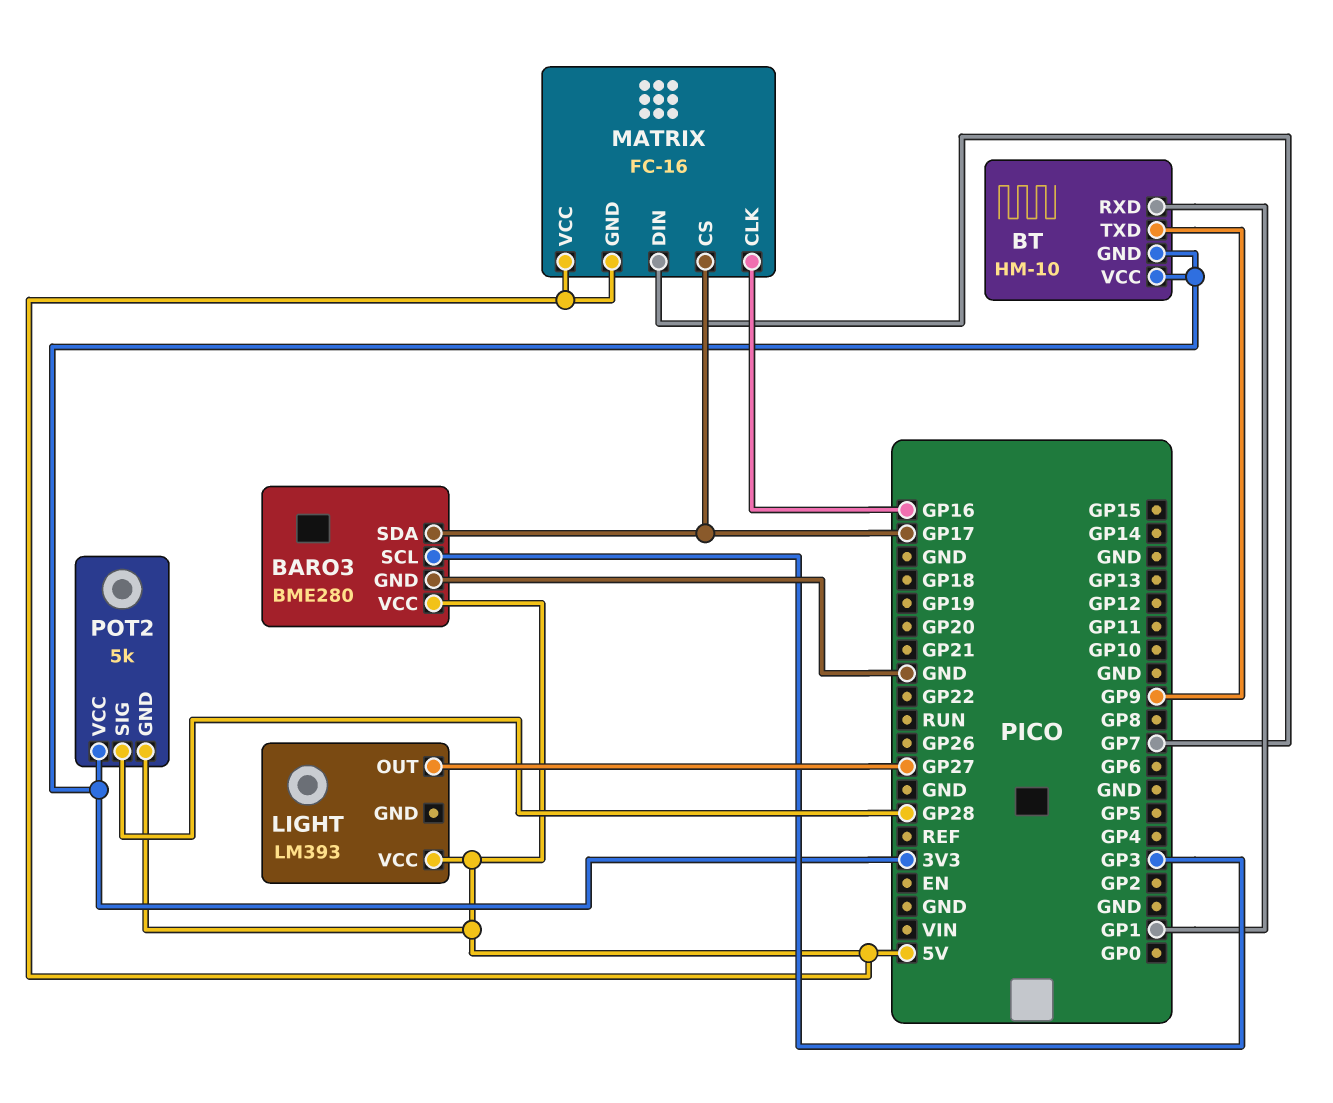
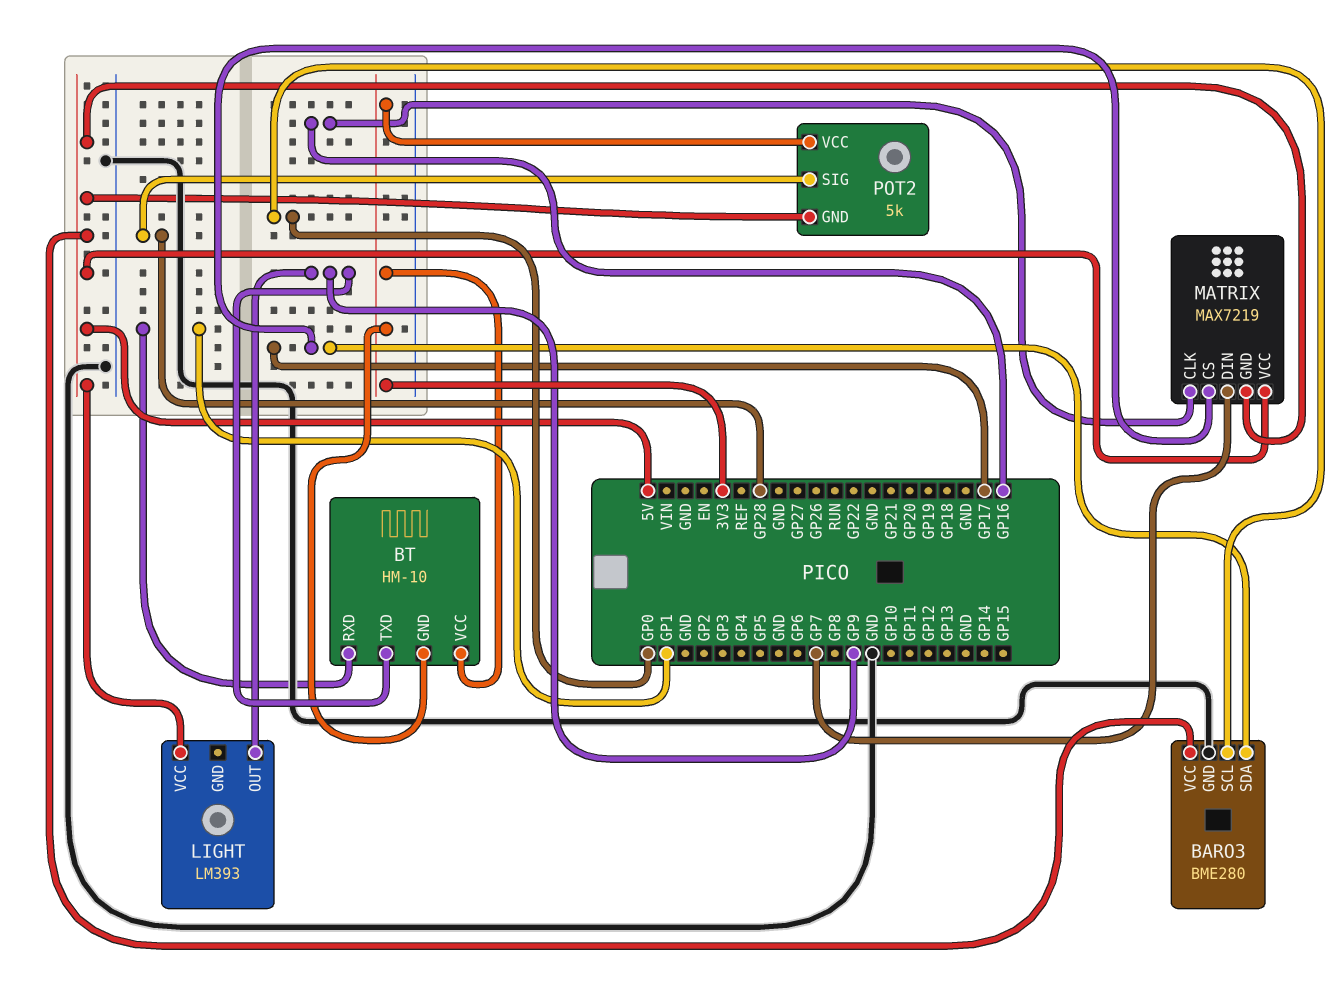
BARO3 pin SCL: GP3 -> GP0
LIGHT pin OUT: GP27 -> GP9
MATRIX: FC-16 -> MAX7219

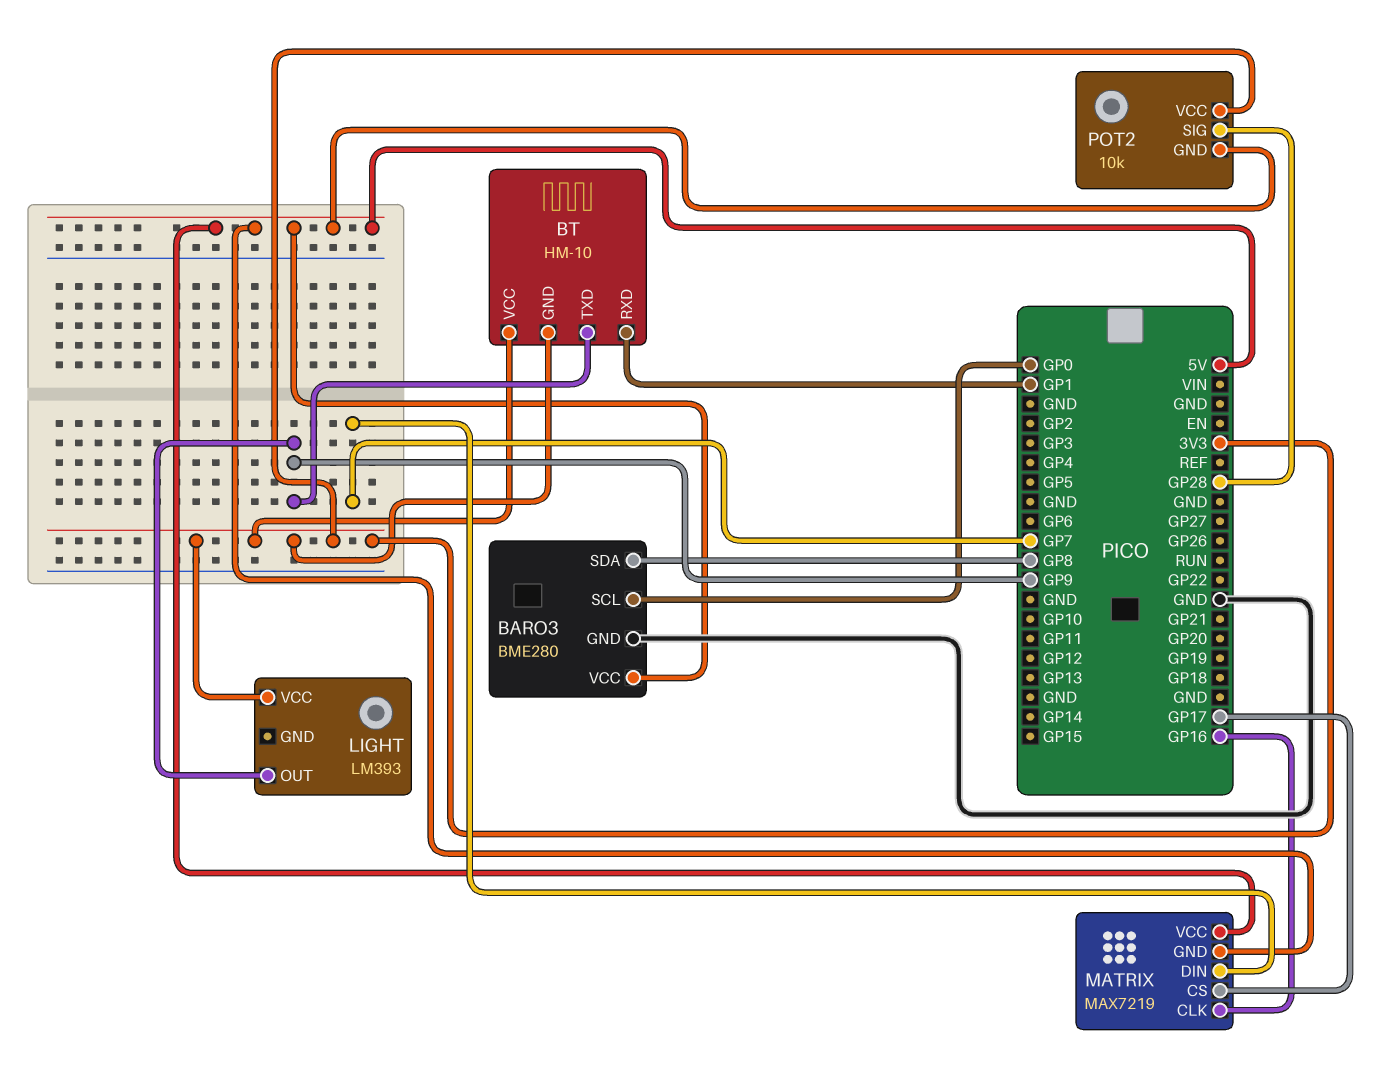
BARO3 pin SDA: GP17 -> GP8
LIGHT pin VCC: 5V -> 3V3
POT2: 5k -> 10k

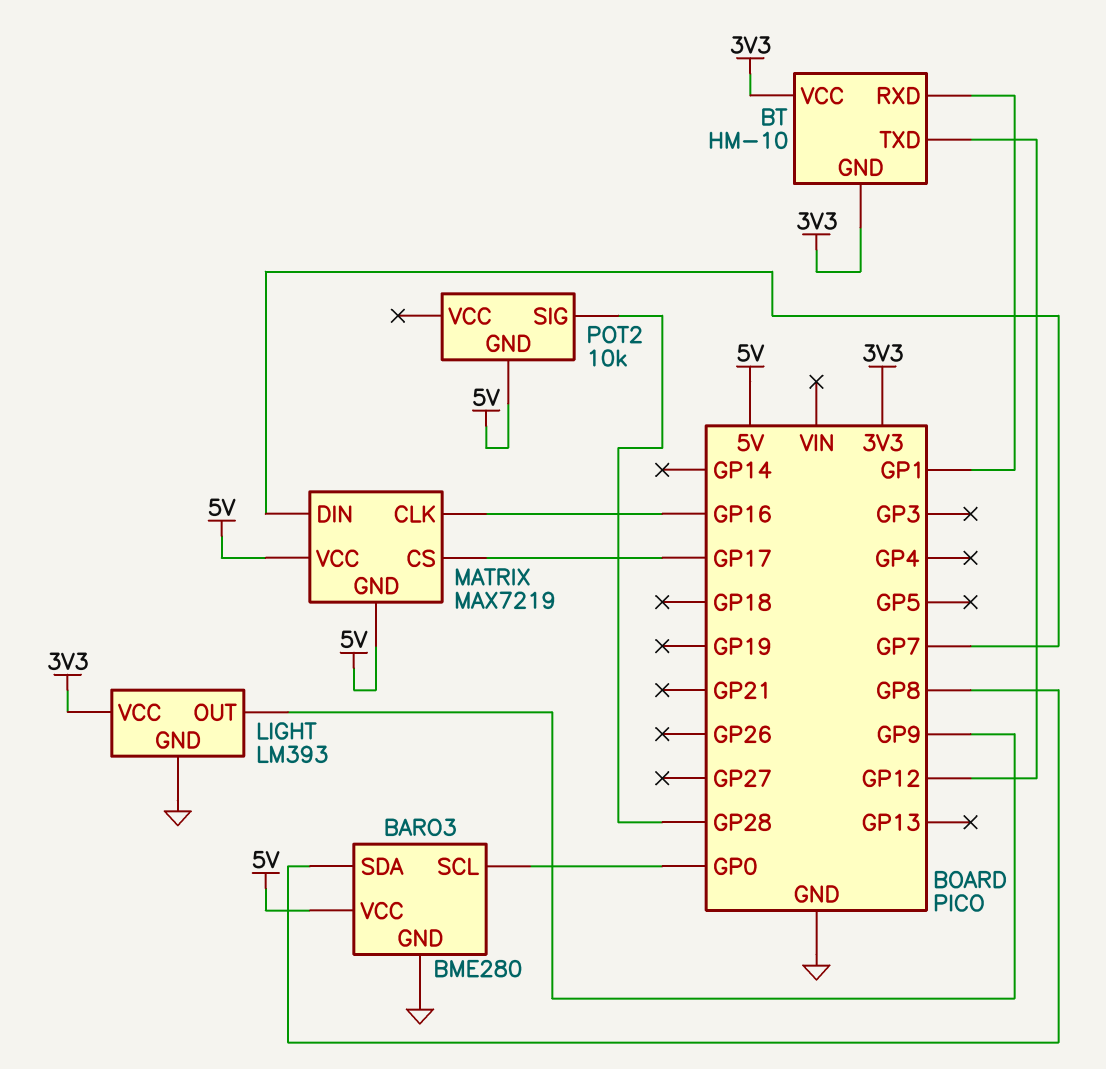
BT pin TXD: GP9 -> GP12
LIGHT pin GND: none -> GND
POT2 pin VCC: 3V3 -> none

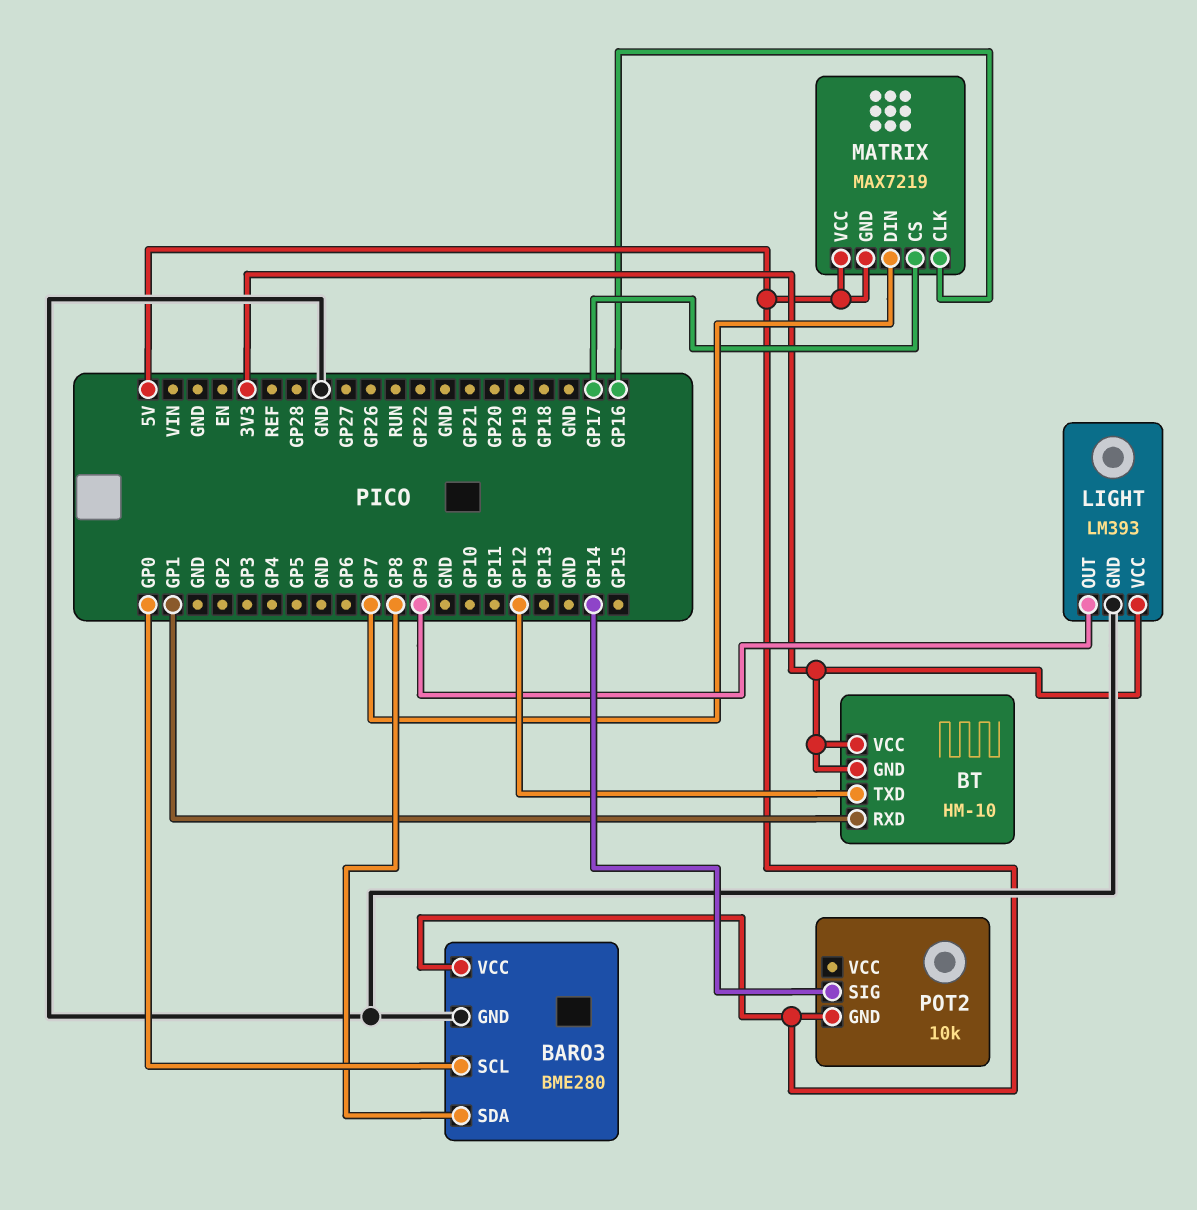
POT2 pin SIG: GP28 -> GP14

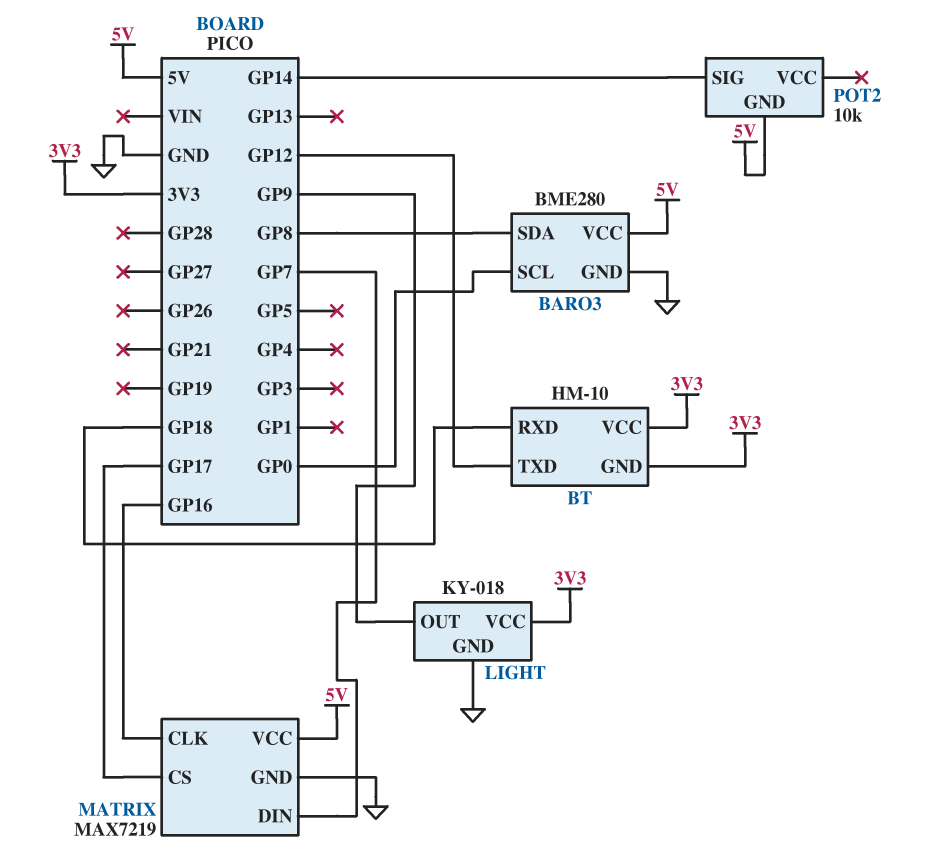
BT pin RXD: GP1 -> GP18
LIGHT: LM393 -> KY-018
MATRIX pin GND: 5V -> GND

